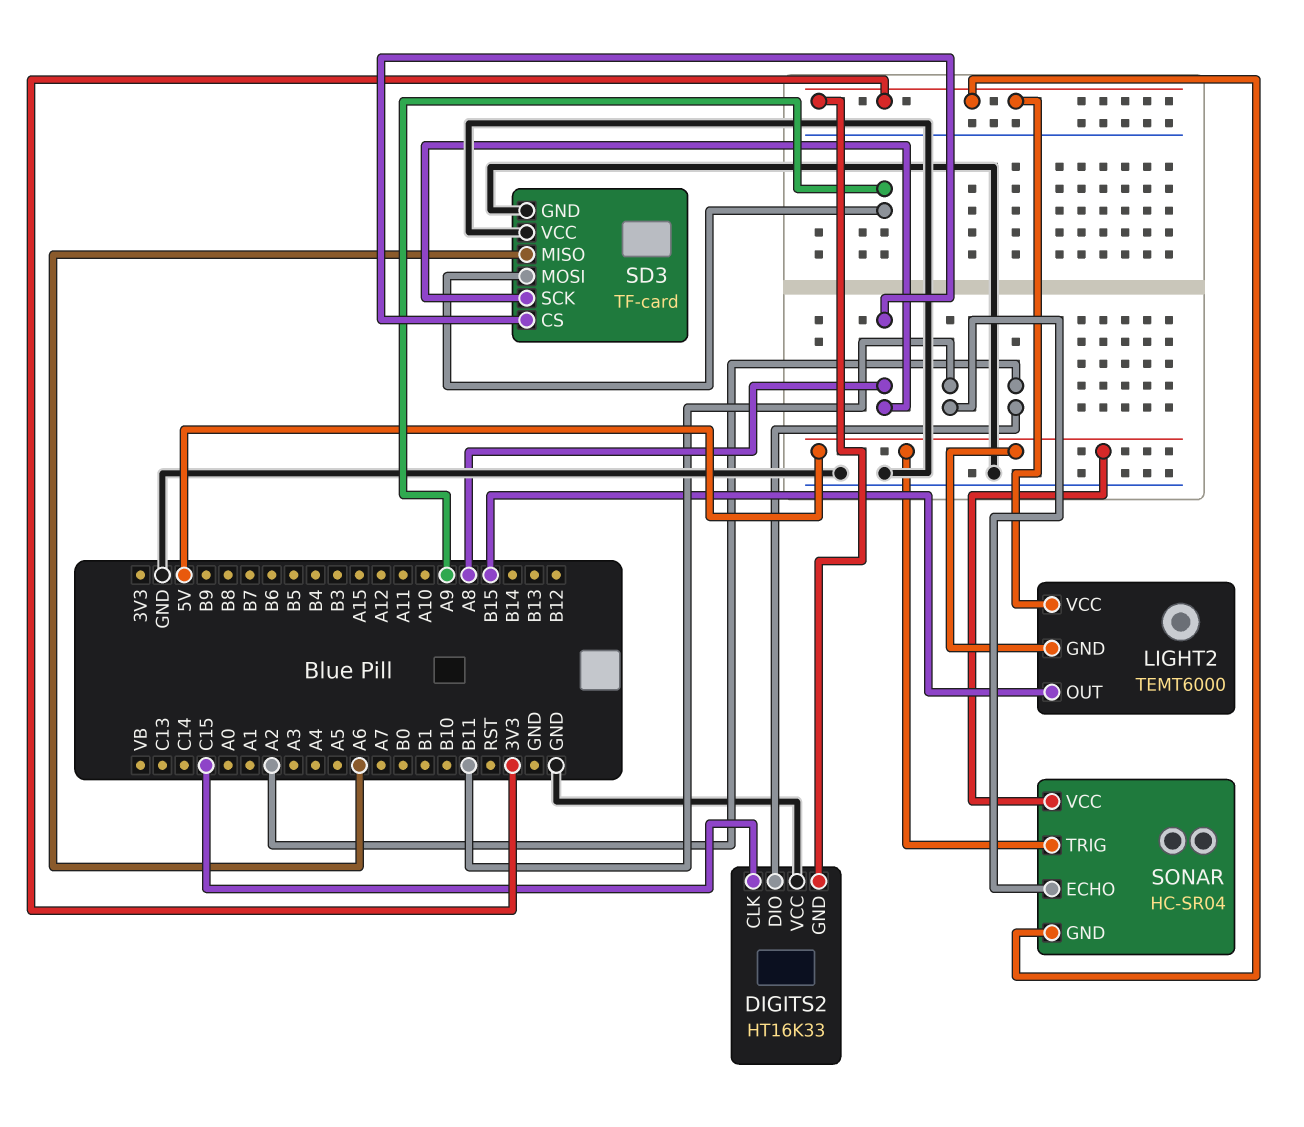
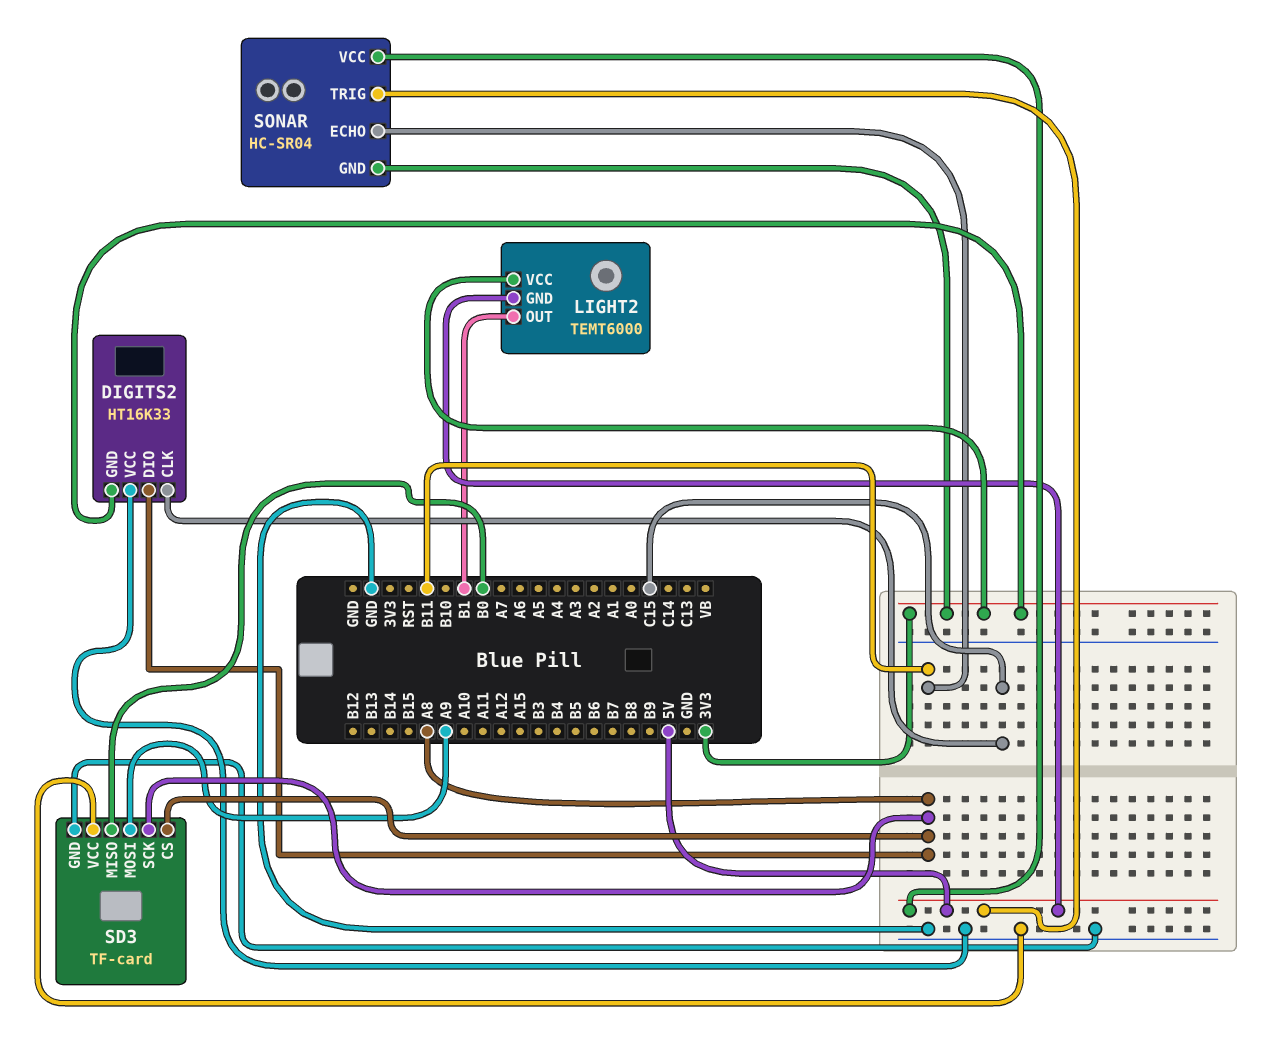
DIGITS2 pin DIO: A2 -> A8
LIGHT2 pin OUT: B15 -> B1
SD3 pin MISO: A6 -> B0

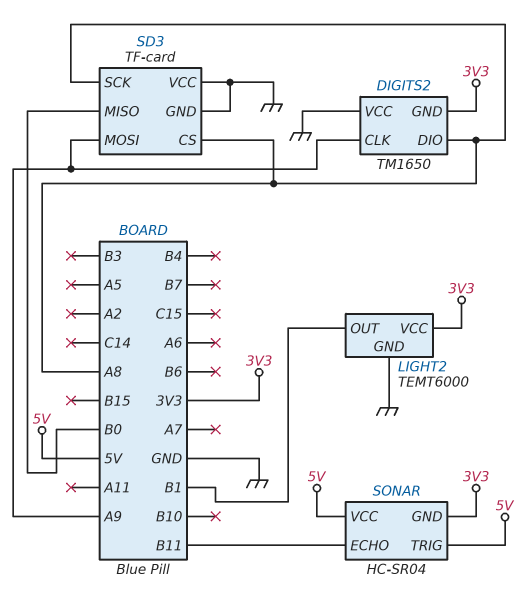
DIGITS2: HT16K33 -> TM1650
DIGITS2 pin CLK: C15 -> A9
LIGHT2 pin GND: 5V -> GND

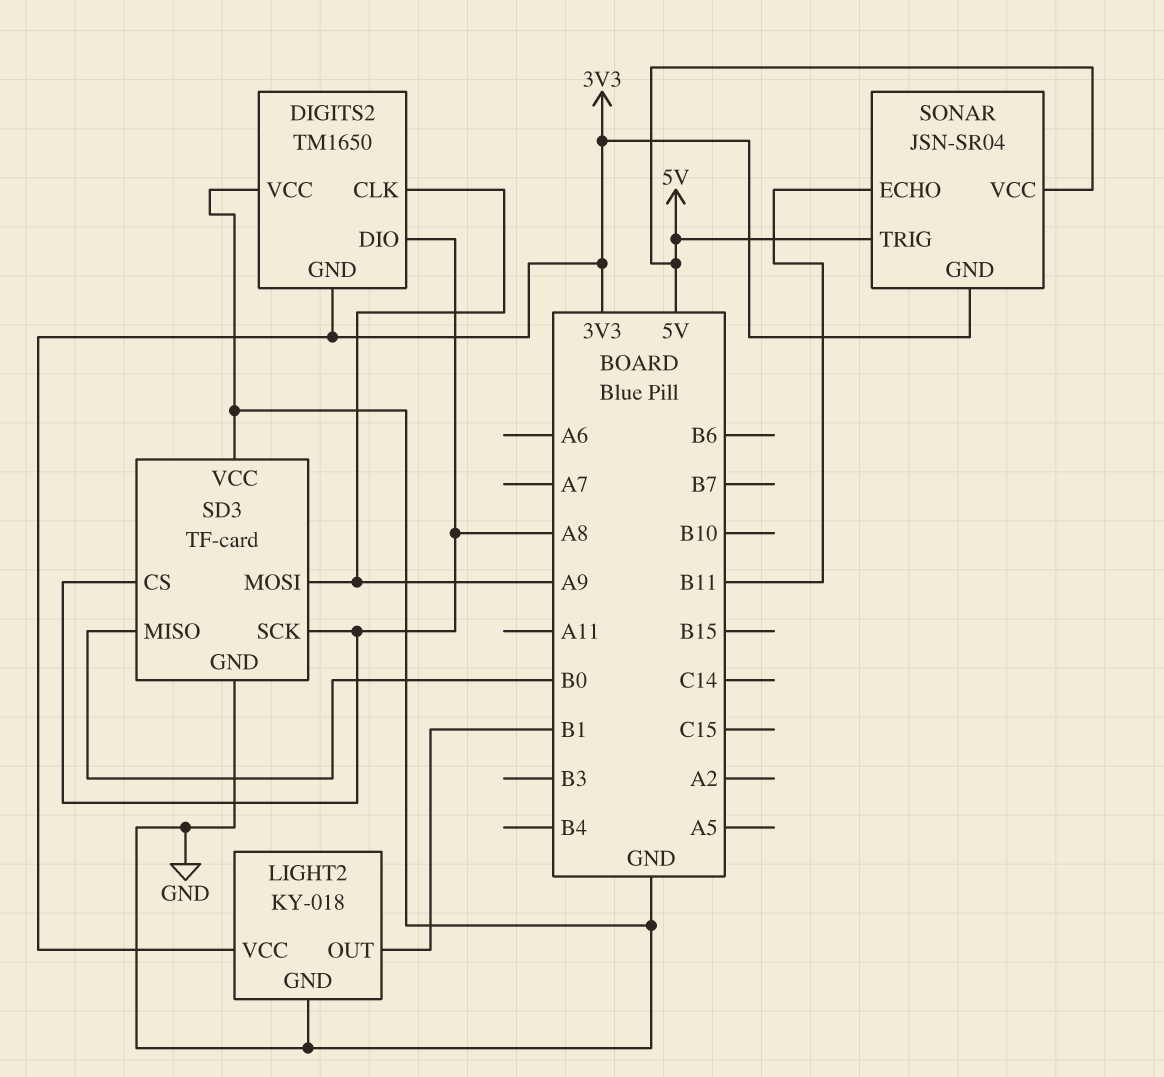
LIGHT2: TEMT6000 -> KY-018
SONAR: HC-SR04 -> JSN-SR04

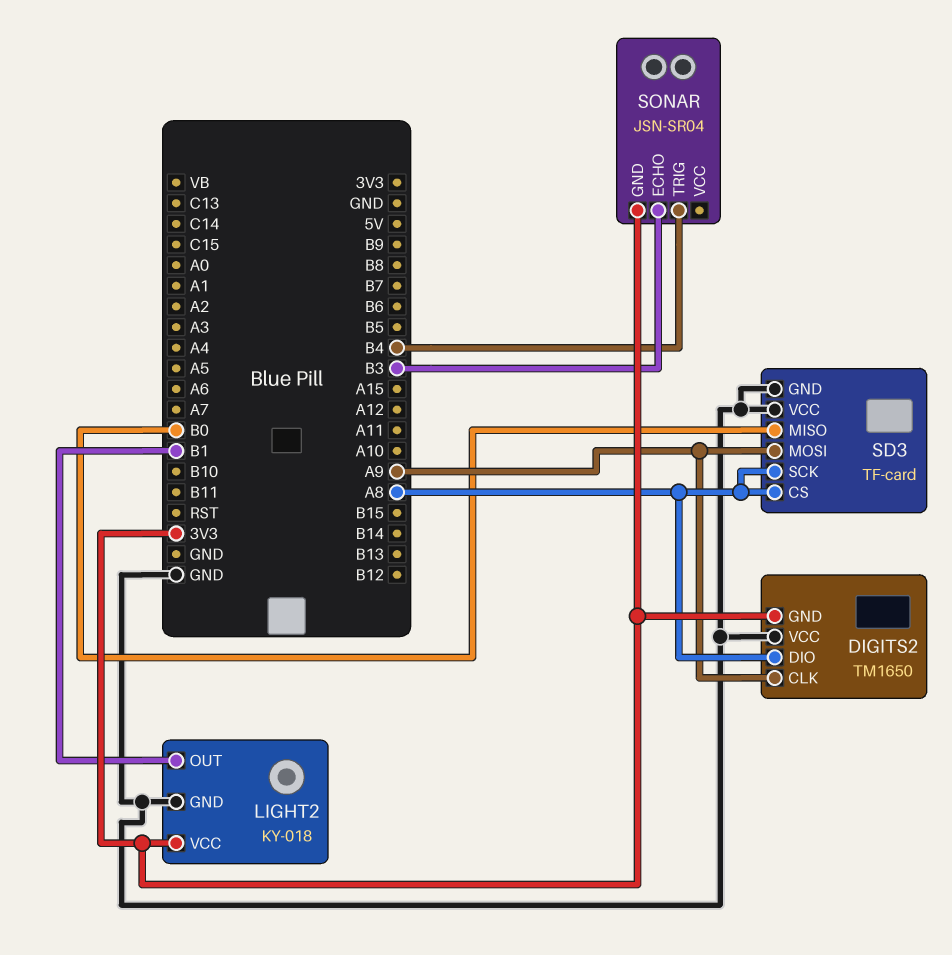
SONAR pin ECHO: B11 -> B3
SONAR pin TRIG: 5V -> B4
SONAR pin VCC: 5V -> none

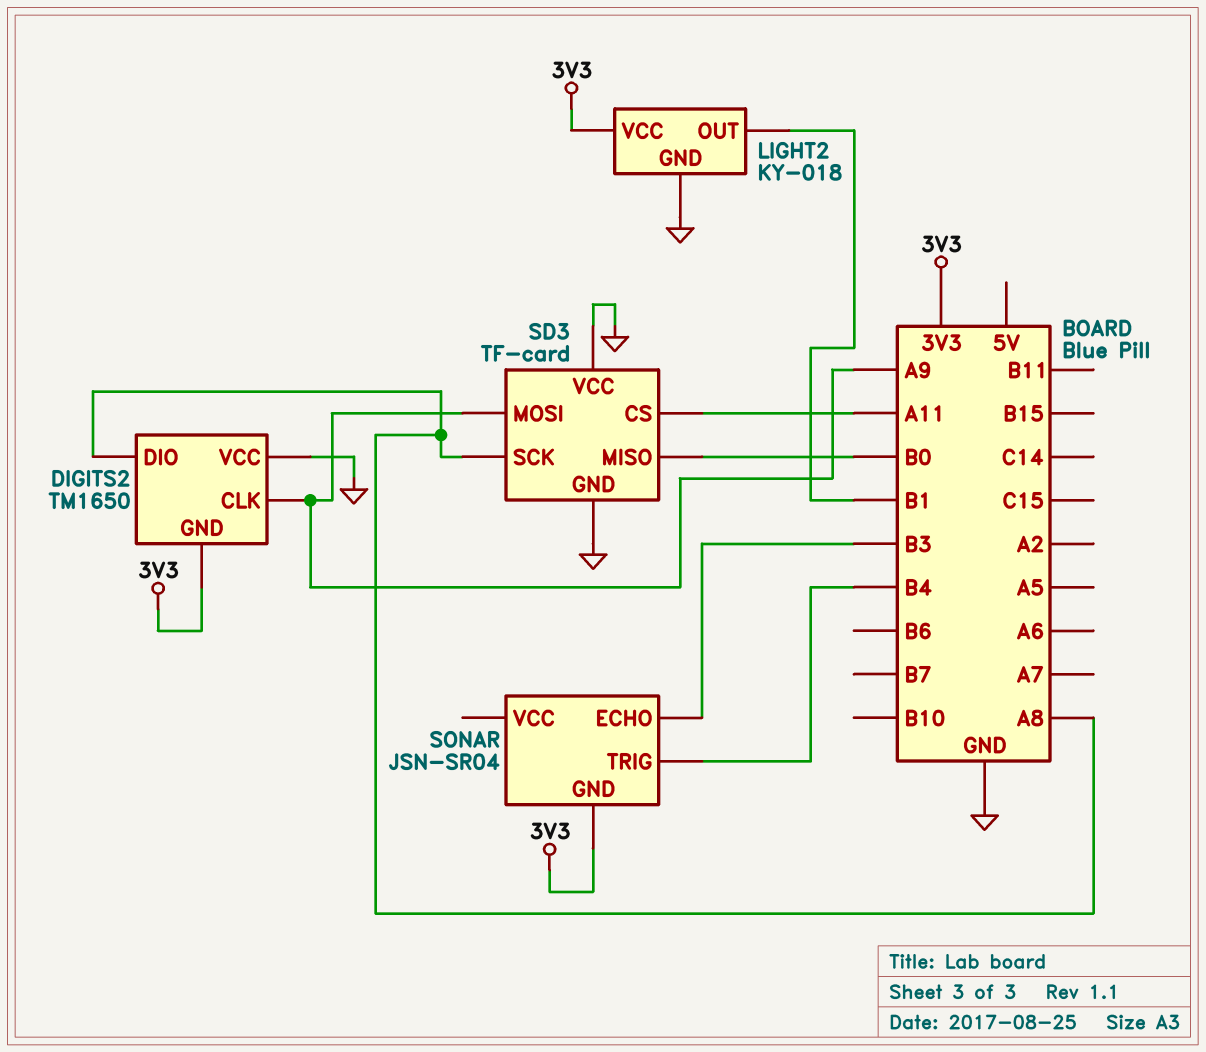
SD3 pin CS: A8 -> A11

